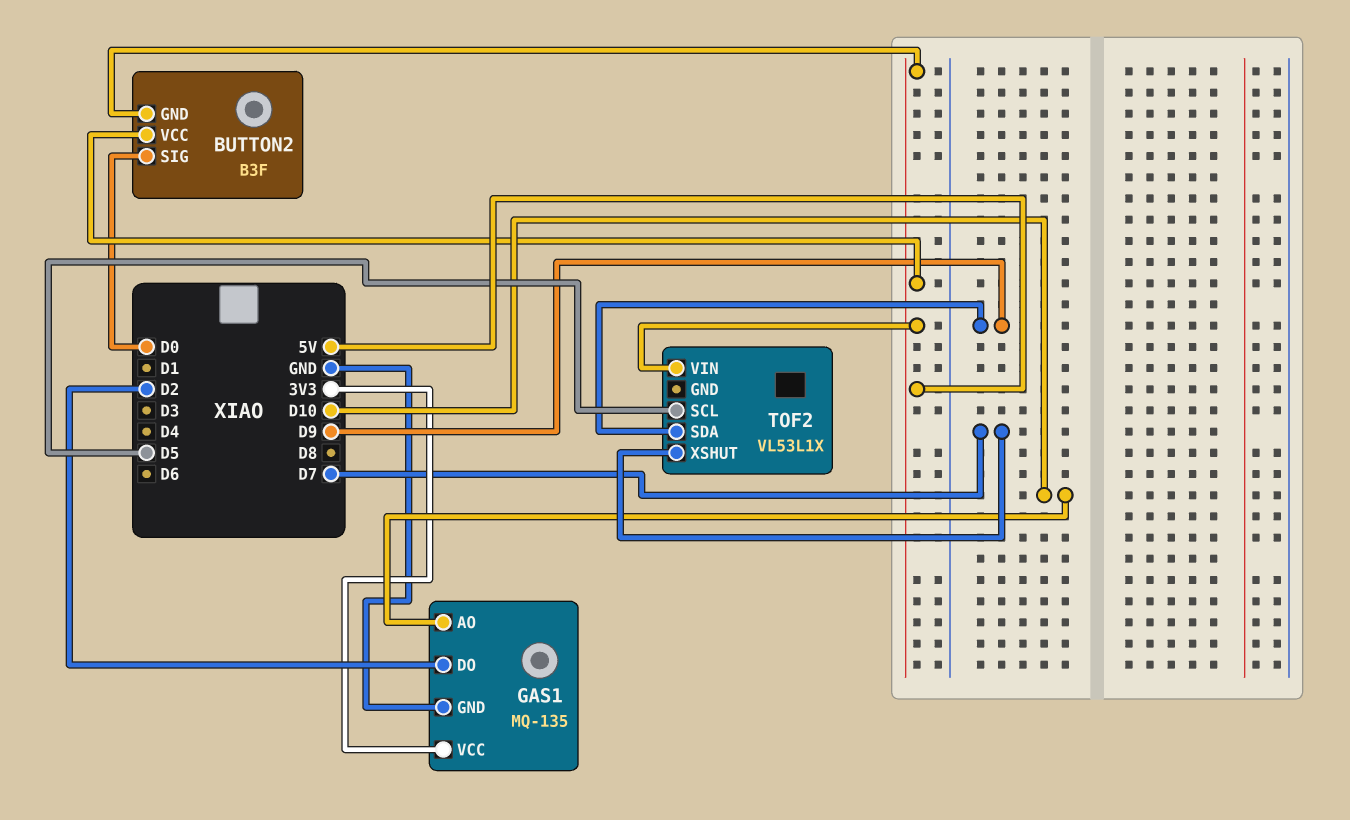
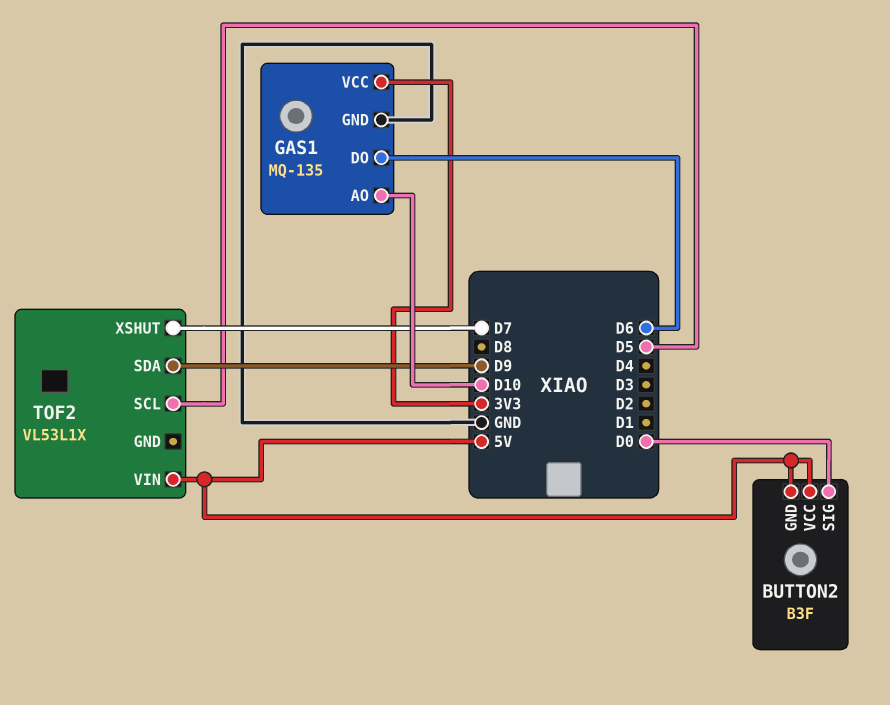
GAS1 pin DO: D2 -> D6

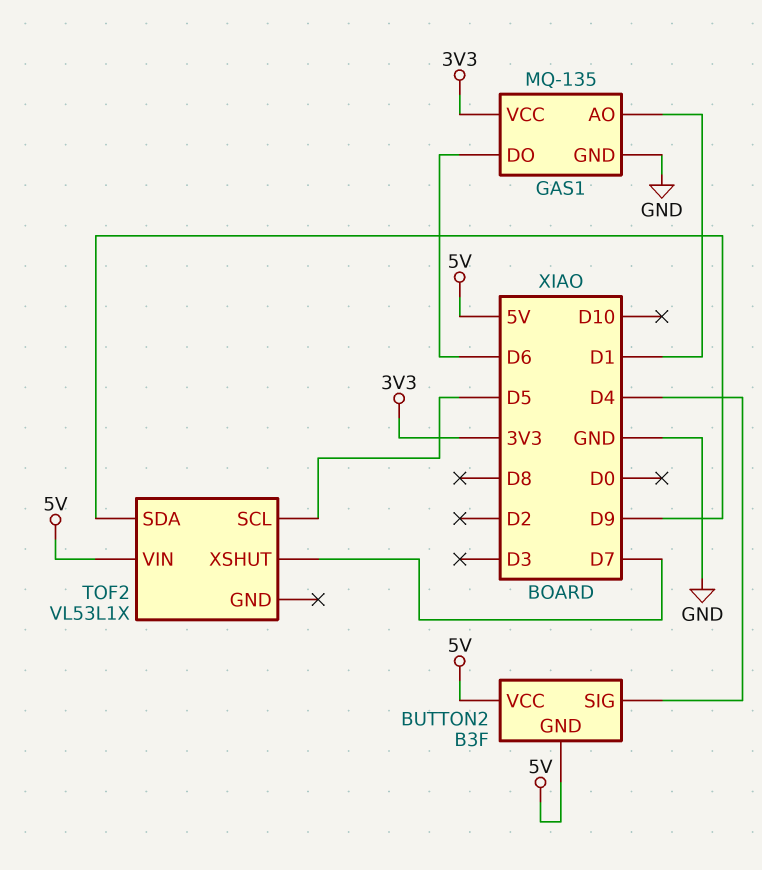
BUTTON2 pin SIG: D0 -> D4
GAS1 pin AO: D10 -> D1

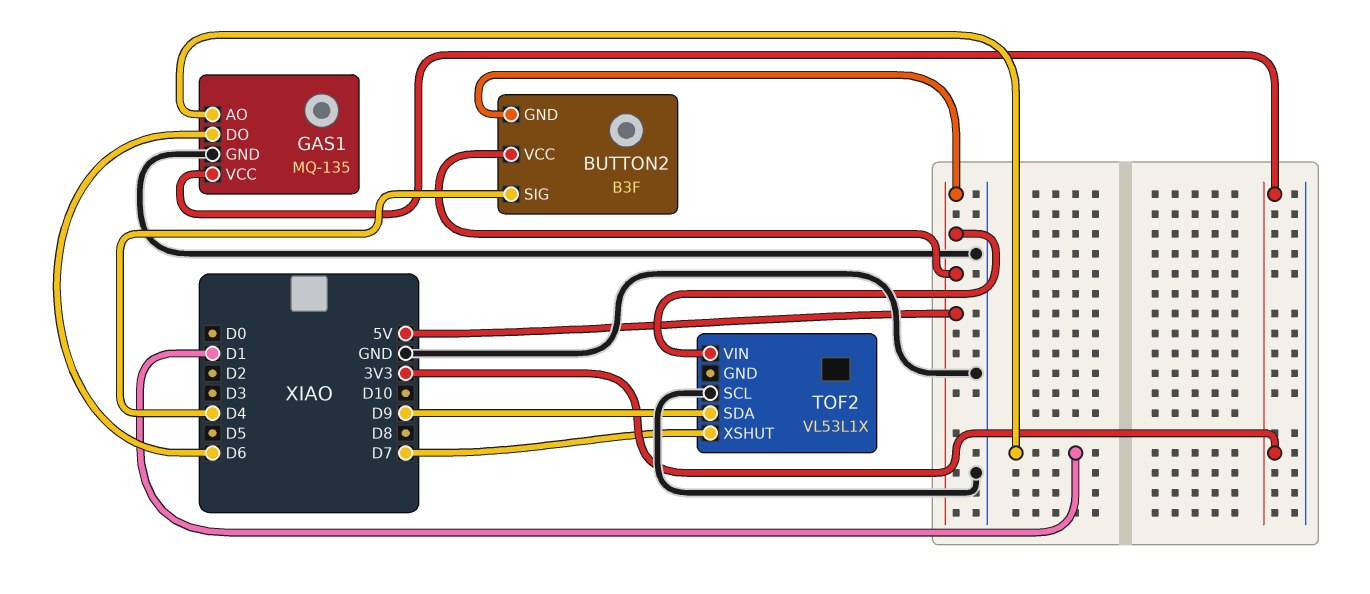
TOF2 pin SCL: D5 -> GND

